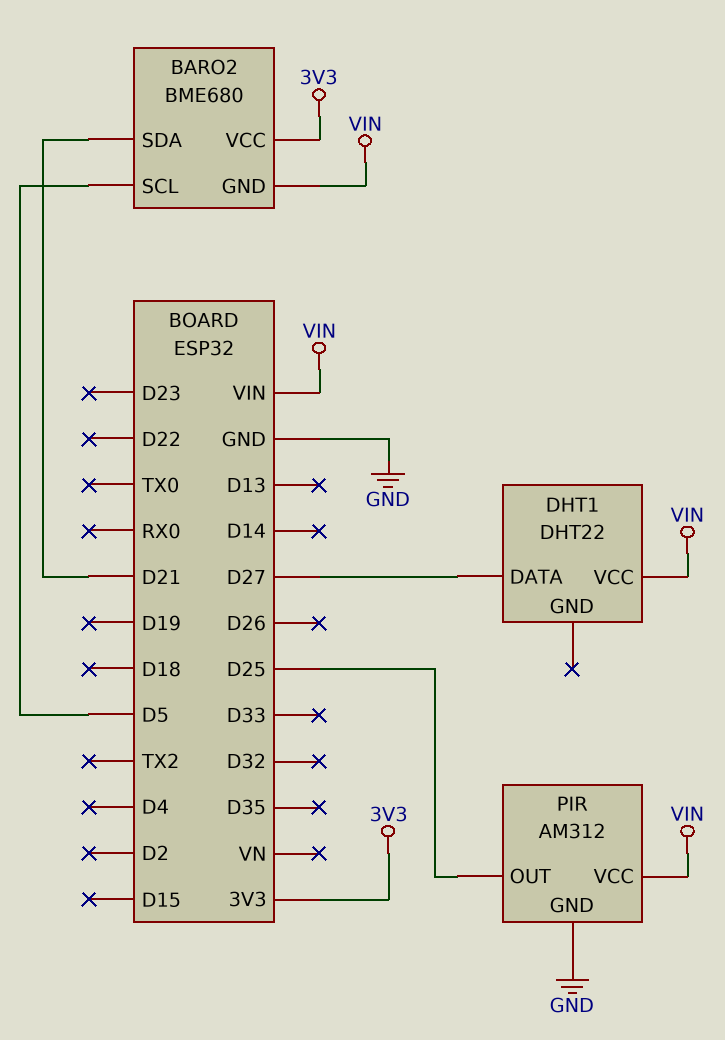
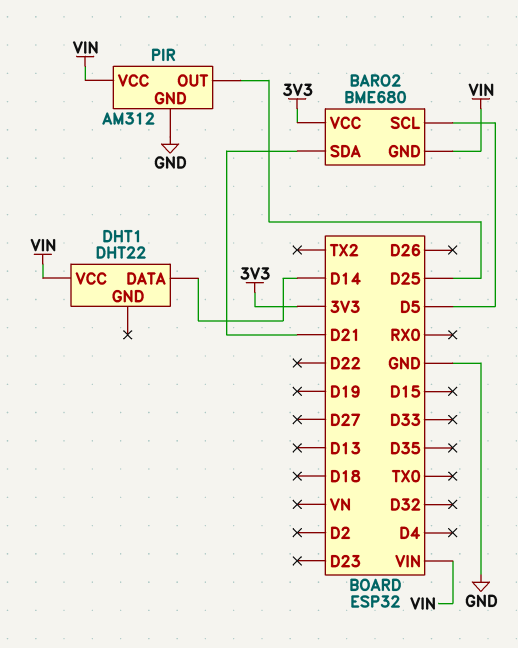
DHT1 pin DATA: D27 -> D14

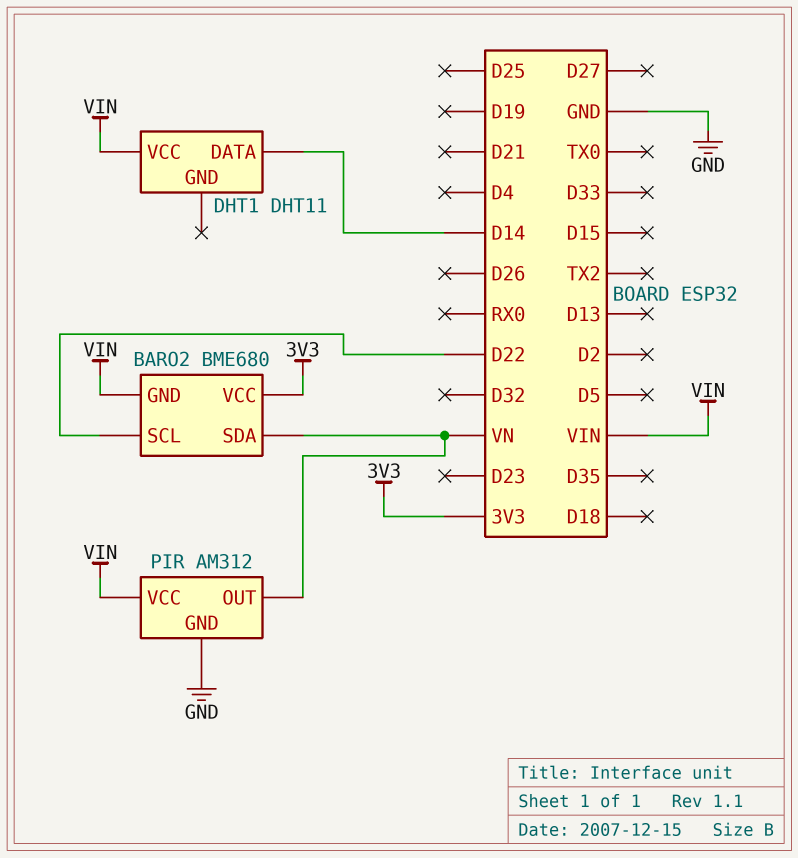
BARO2 pin SCL: D5 -> D22
BARO2 pin SDA: D21 -> VN
DHT1: DHT22 -> DHT11
PIR pin OUT: D25 -> VN

